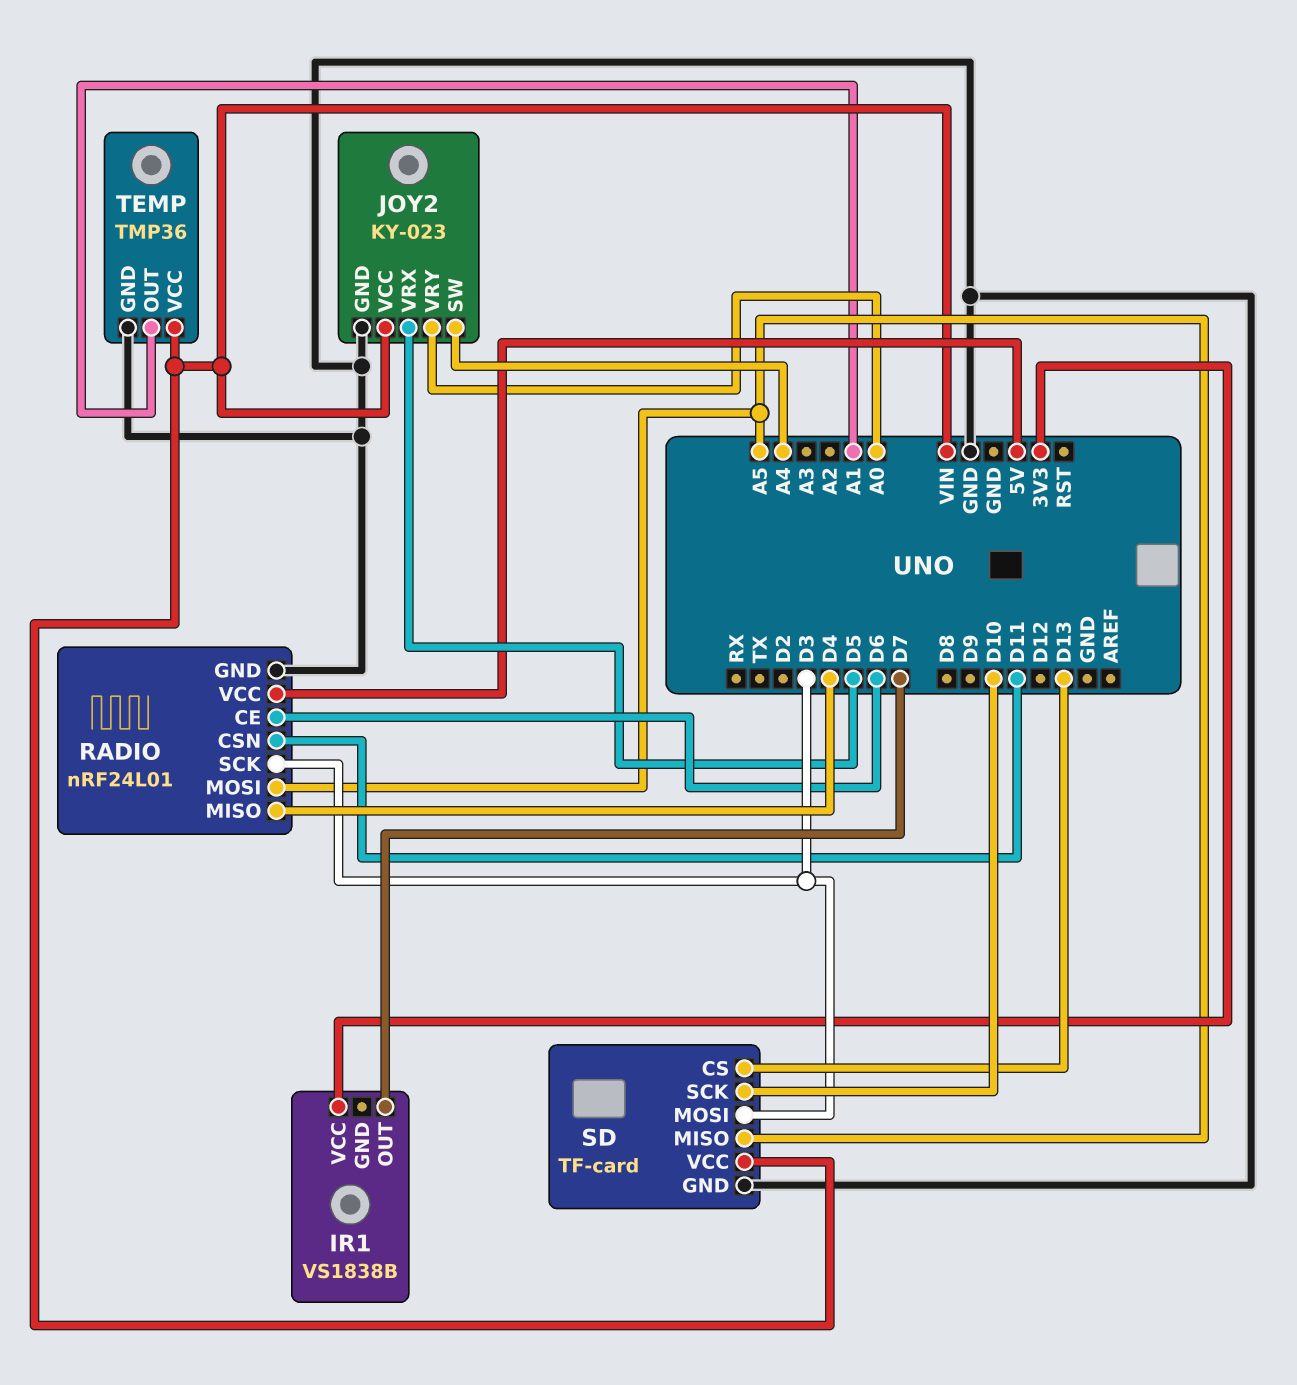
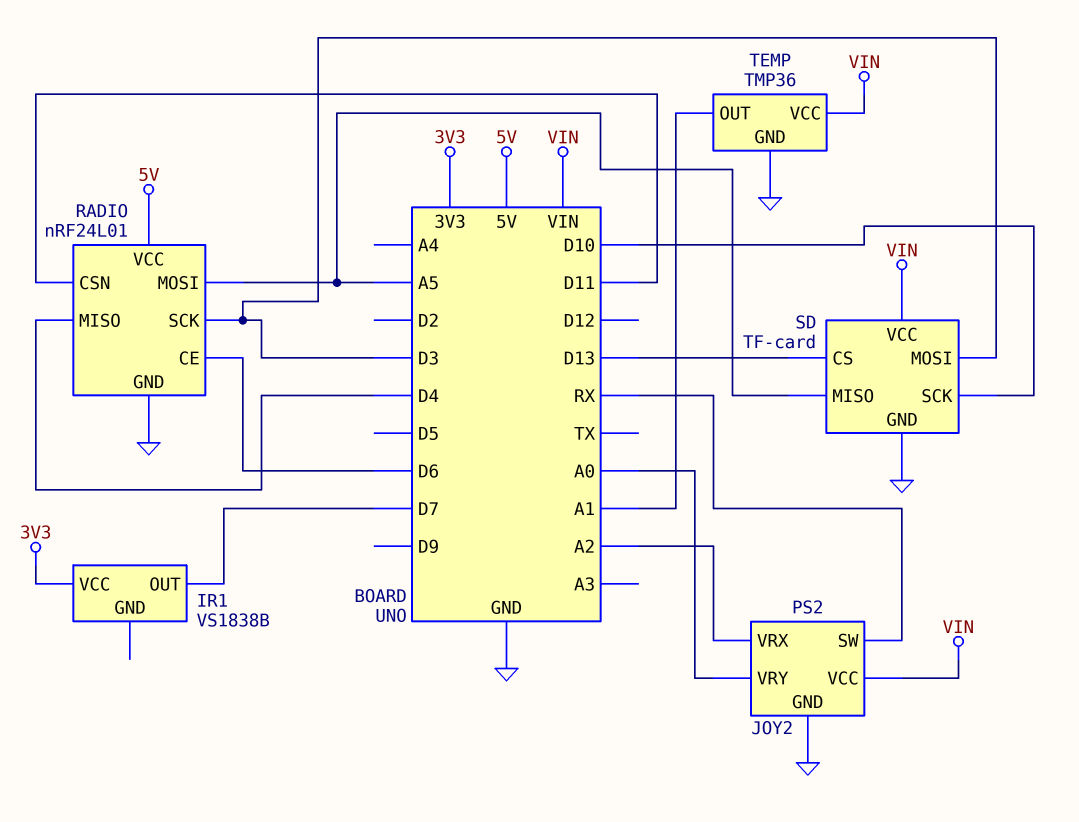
JOY2: KY-023 -> PS2
JOY2 pin SW: A4 -> RX
JOY2 pin VRX: D5 -> A2

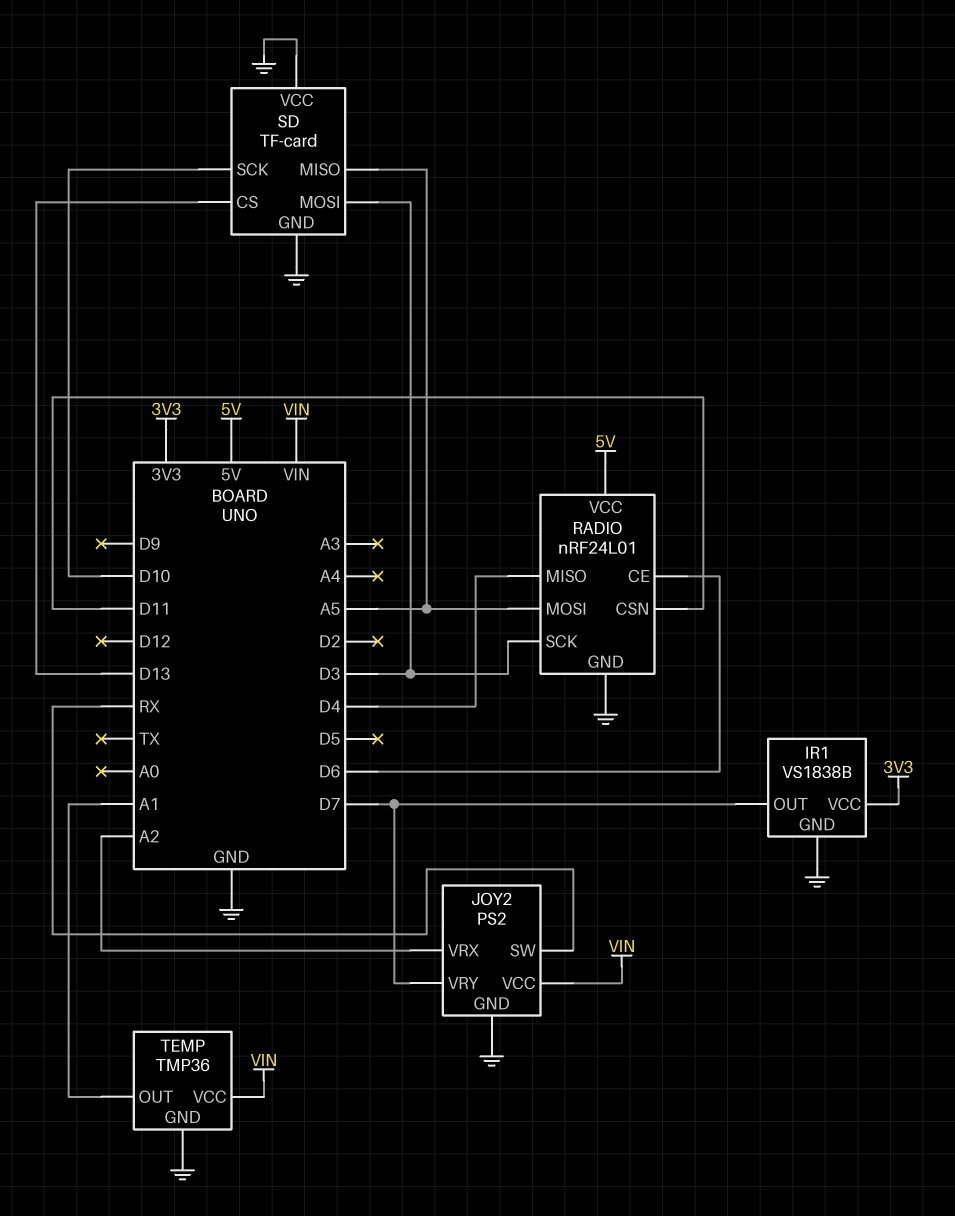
IR1 pin GND: none -> GND
JOY2 pin VRY: A0 -> D7
SD pin VCC: VIN -> GND

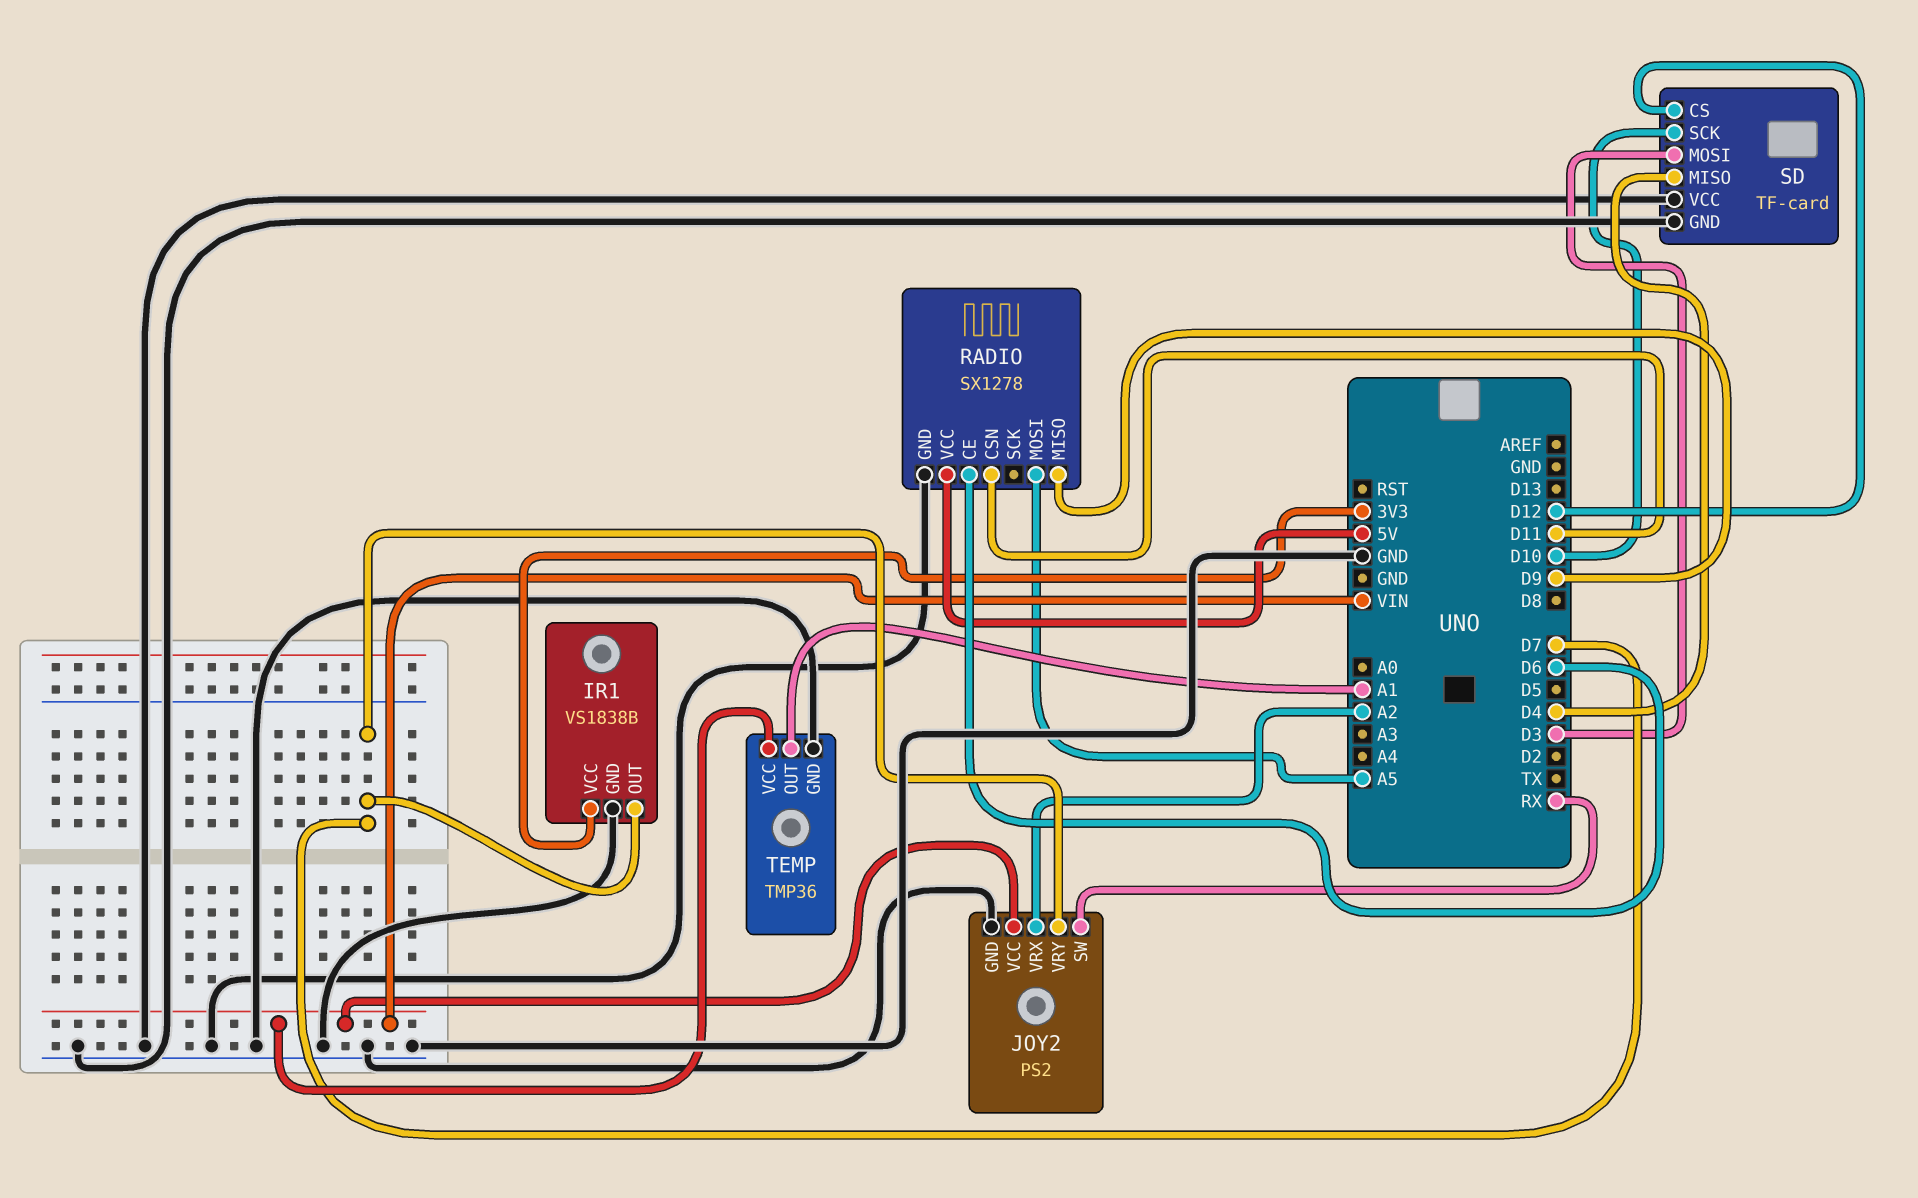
RADIO: nRF24L01 -> SX1278
RADIO pin MISO: D4 -> D9
RADIO pin SCK: D3 -> none
SD pin CS: D13 -> D12
SD pin MISO: A5 -> D4

